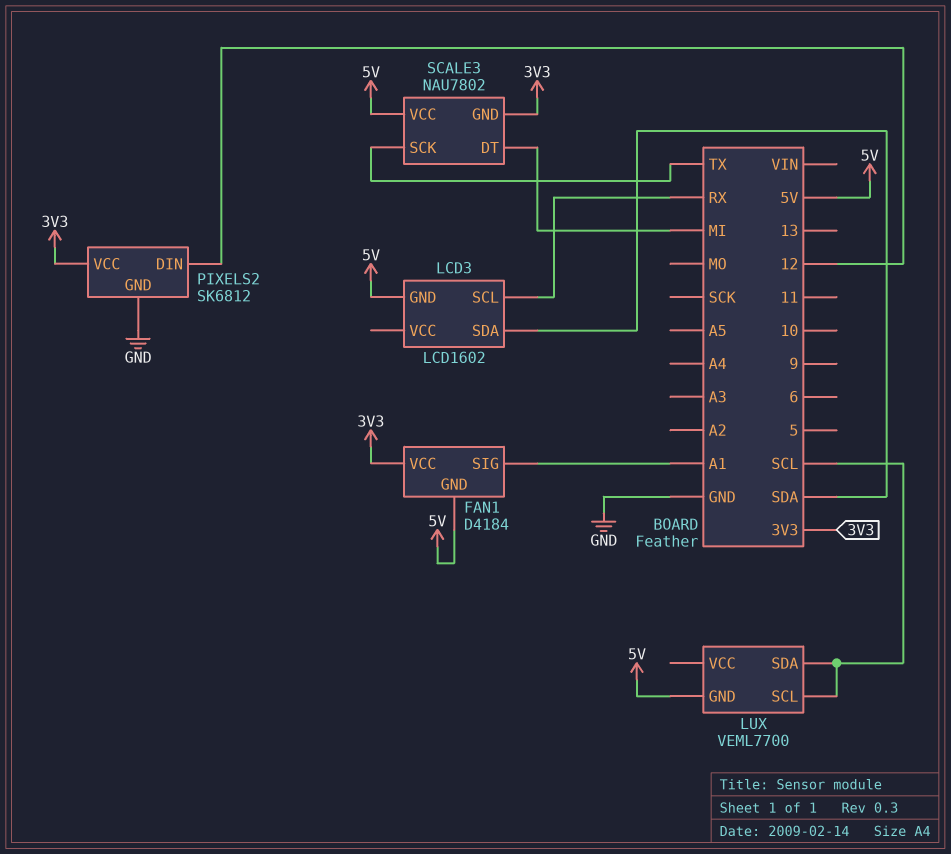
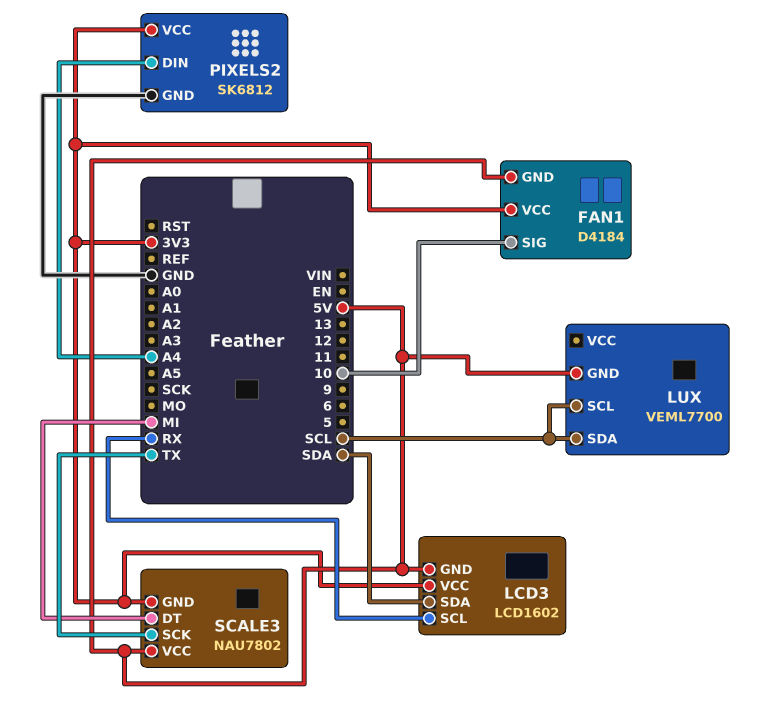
FAN1 pin SIG: A1 -> 10
LCD3 pin VCC: none -> 3V3
PIXELS2 pin DIN: 12 -> A4

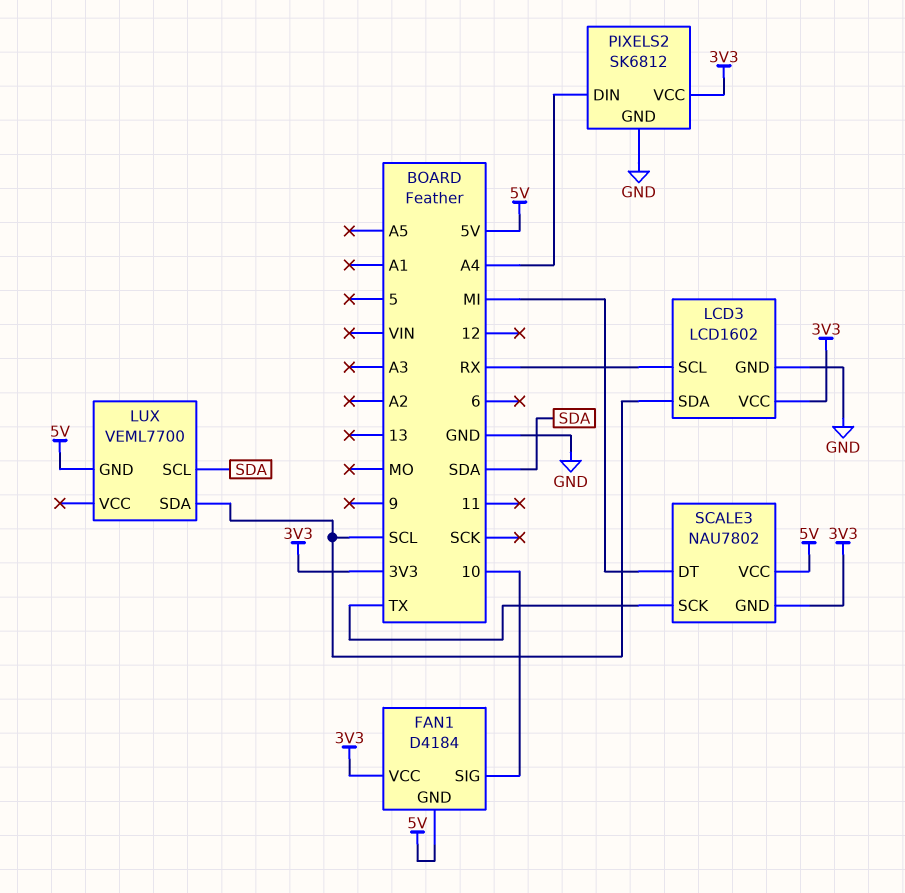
LCD3 pin GND: 5V -> GND
LCD3 pin SDA: SDA -> SCL
LUX pin SCL: SCL -> SDA

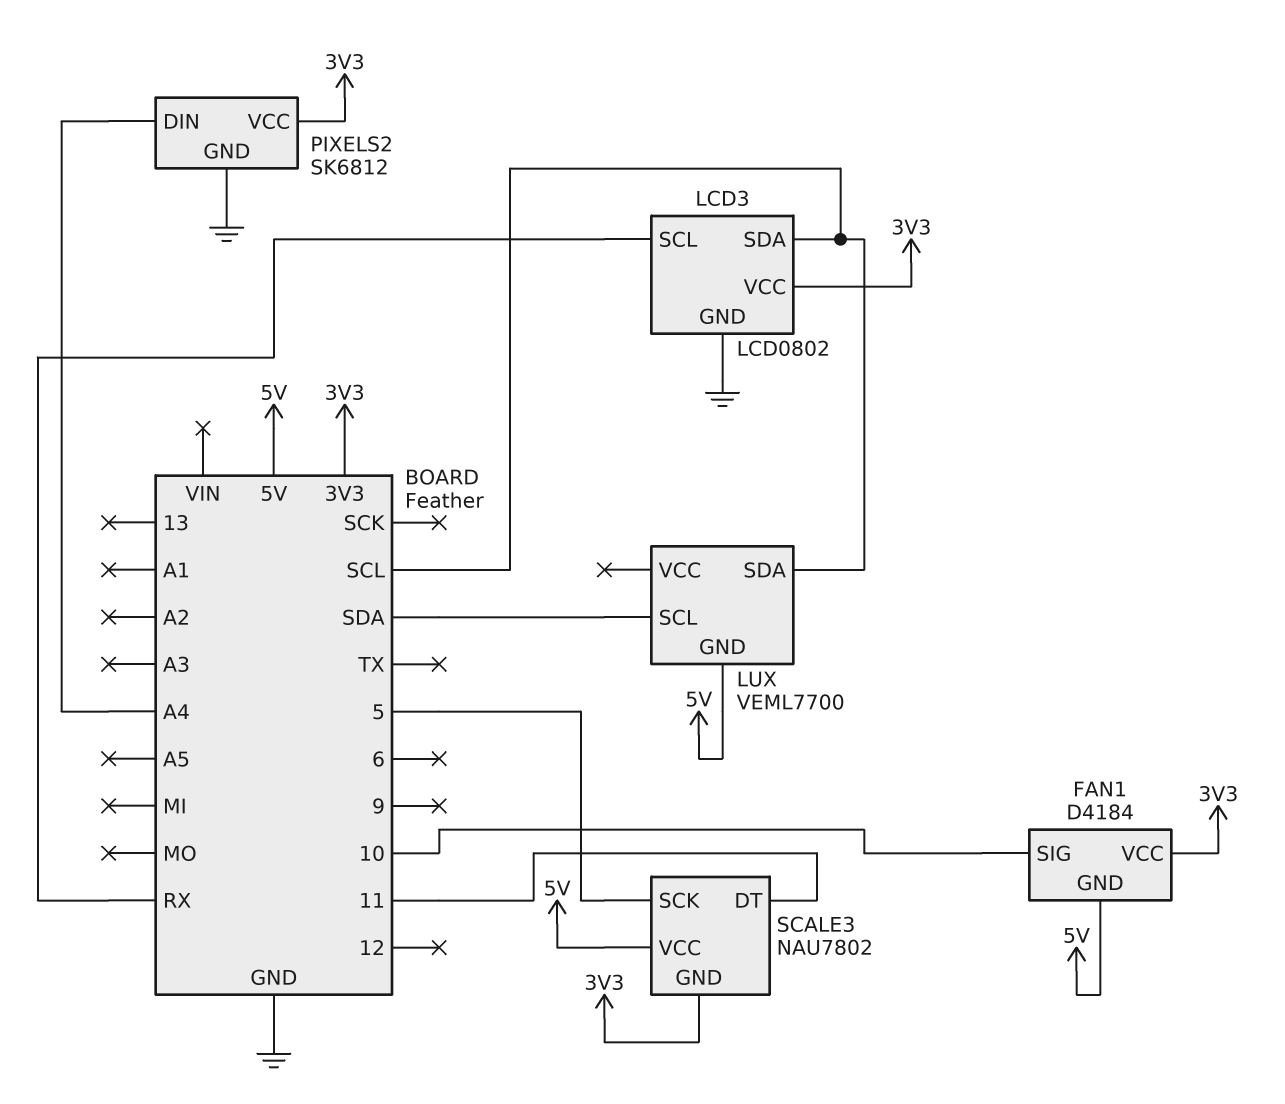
LCD3: LCD1602 -> LCD0802
SCALE3 pin DT: MI -> 11
SCALE3 pin SCK: TX -> 5

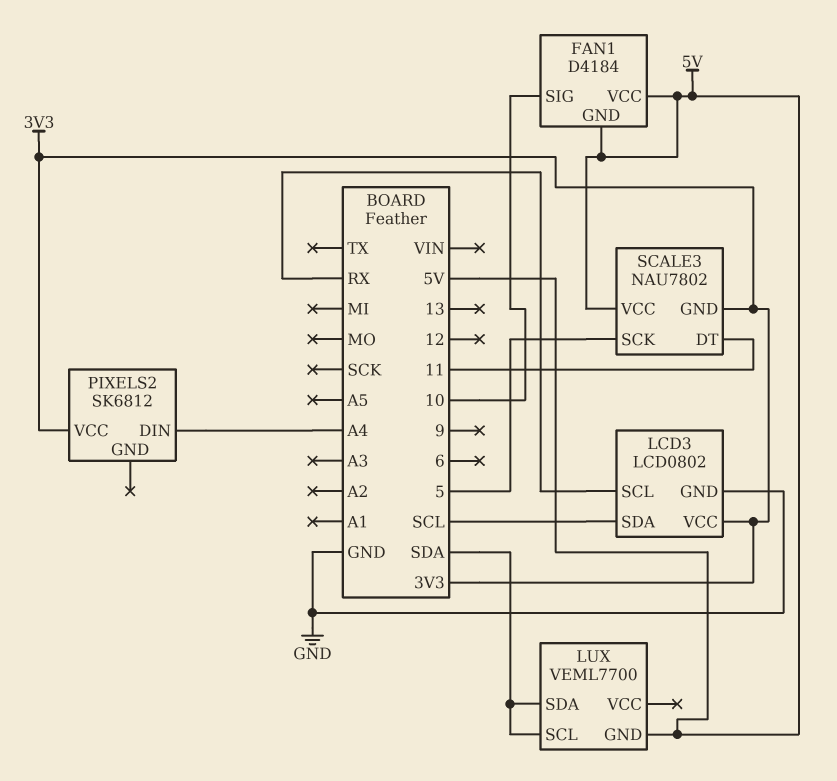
FAN1 pin VCC: 3V3 -> 5V
LUX pin SDA: SCL -> SDA
PIXELS2 pin GND: GND -> none

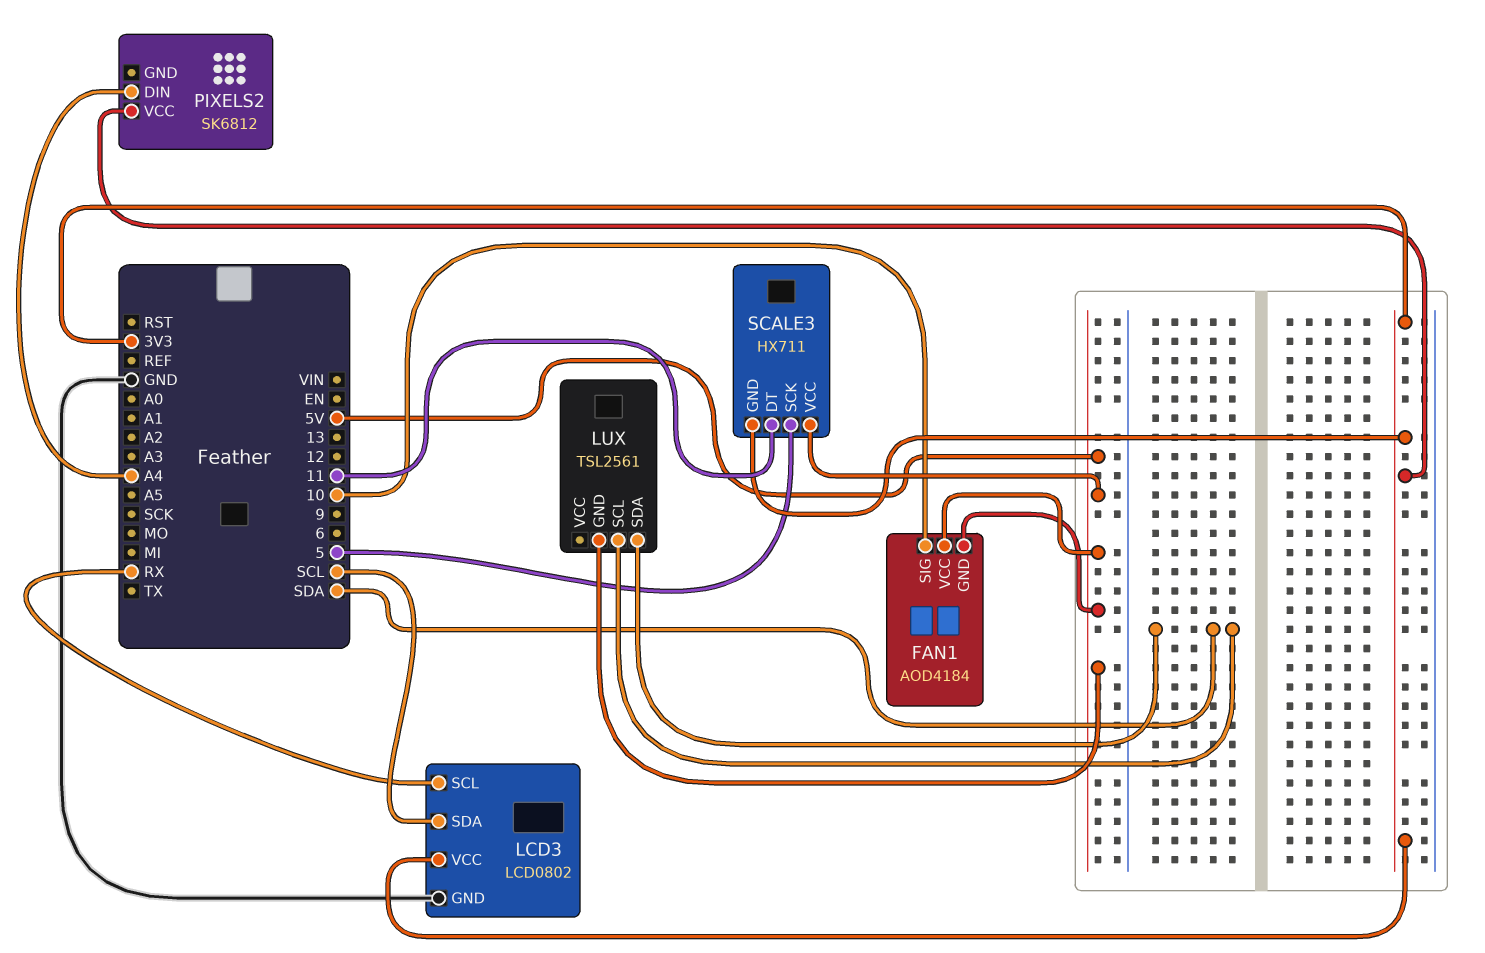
FAN1: D4184 -> AOD4184
LUX: VEML7700 -> TSL2561
SCALE3: NAU7802 -> HX711

